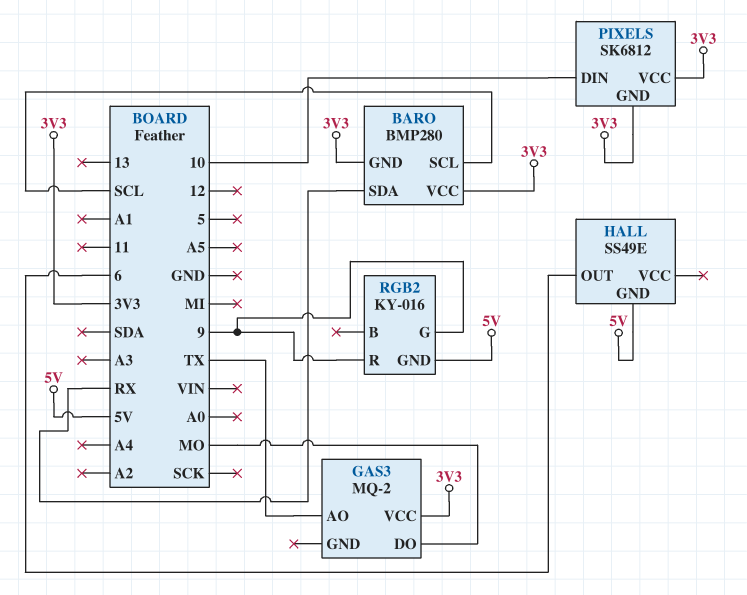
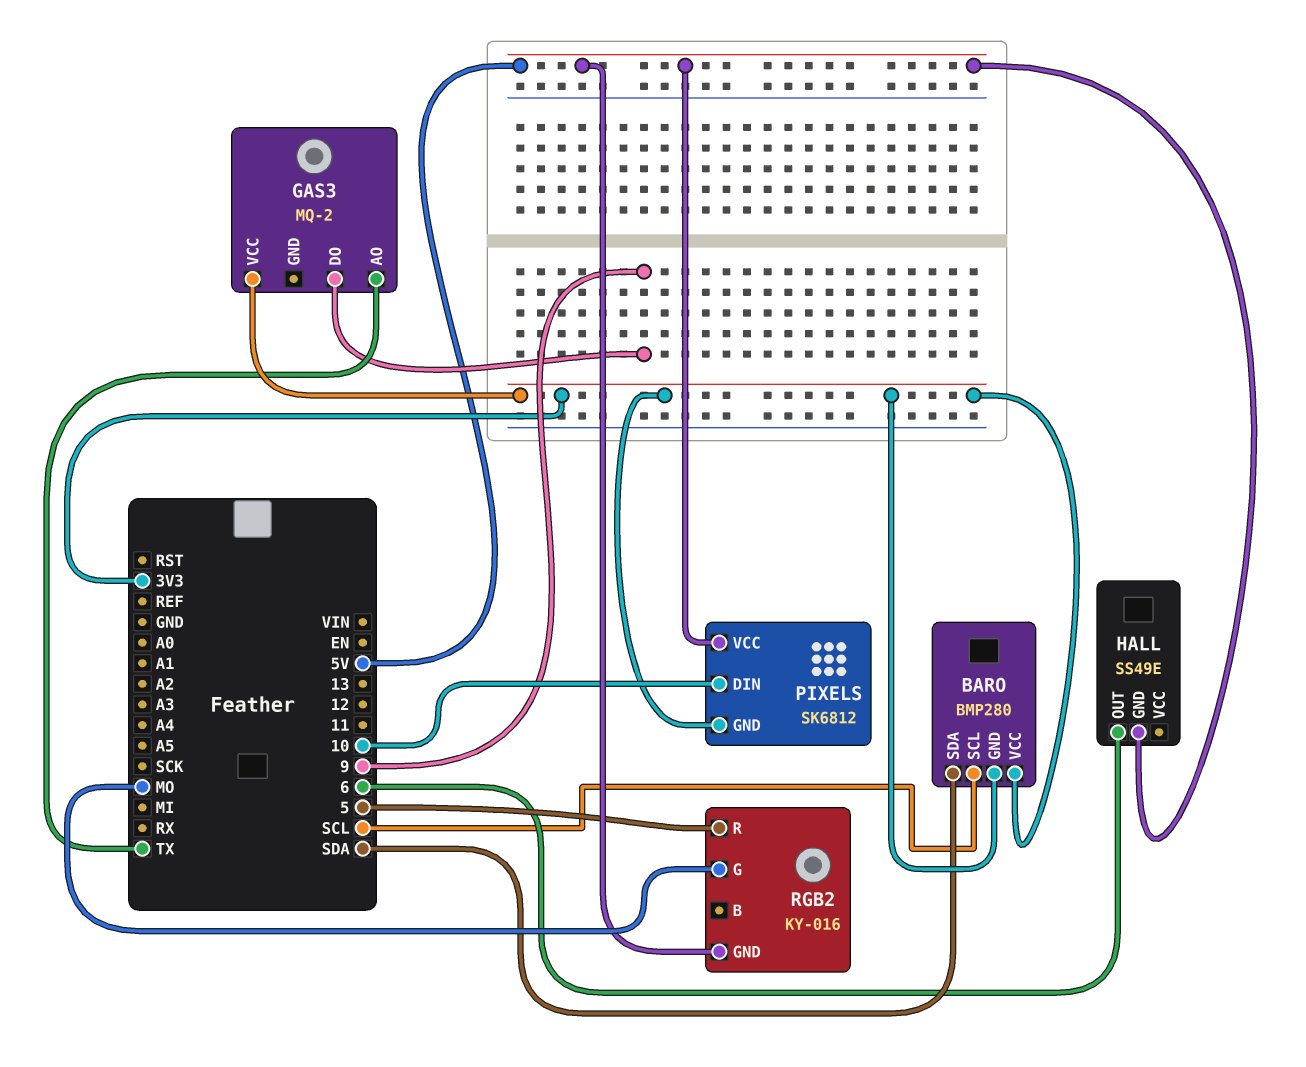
BARO pin SDA: RX -> SDA
GAS3 pin DO: MO -> 9
PIXELS pin VCC: 3V3 -> 5V
RGB2 pin G: 9 -> MO
RGB2 pin R: 9 -> 5

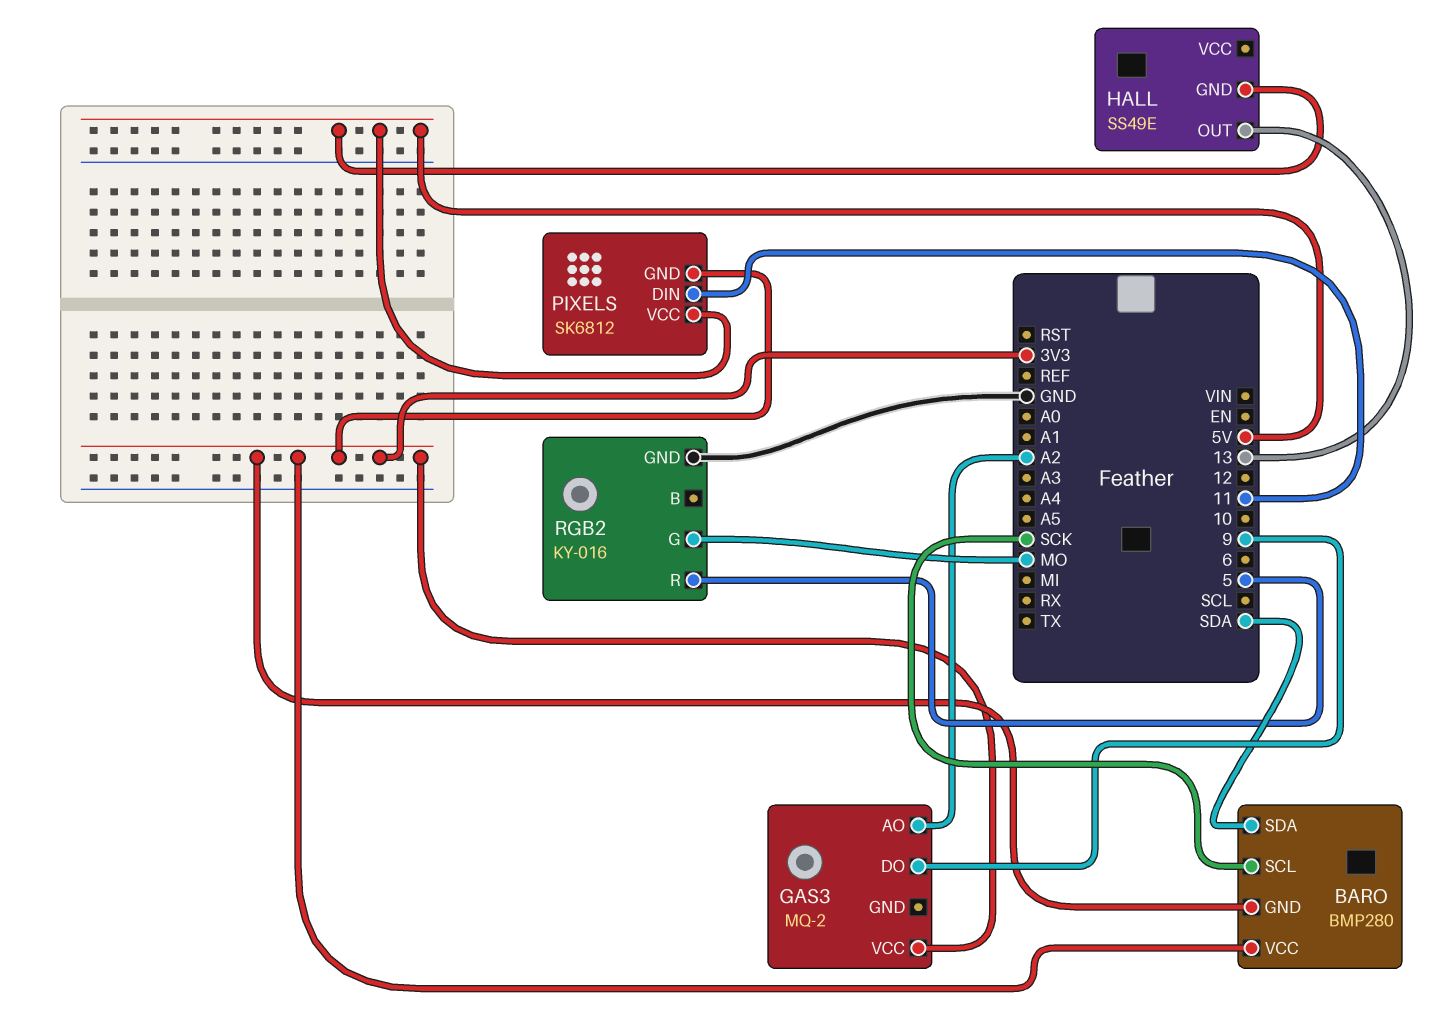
BARO pin SCL: SCL -> SCK
GAS3 pin AO: TX -> A2
HALL pin OUT: 6 -> 13
PIXELS pin DIN: 10 -> 11
RGB2 pin GND: 5V -> GND

